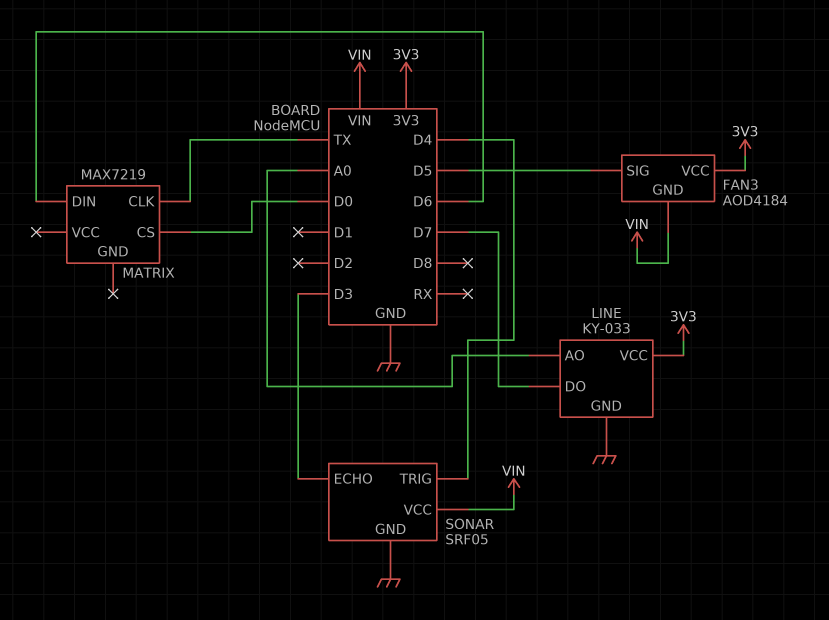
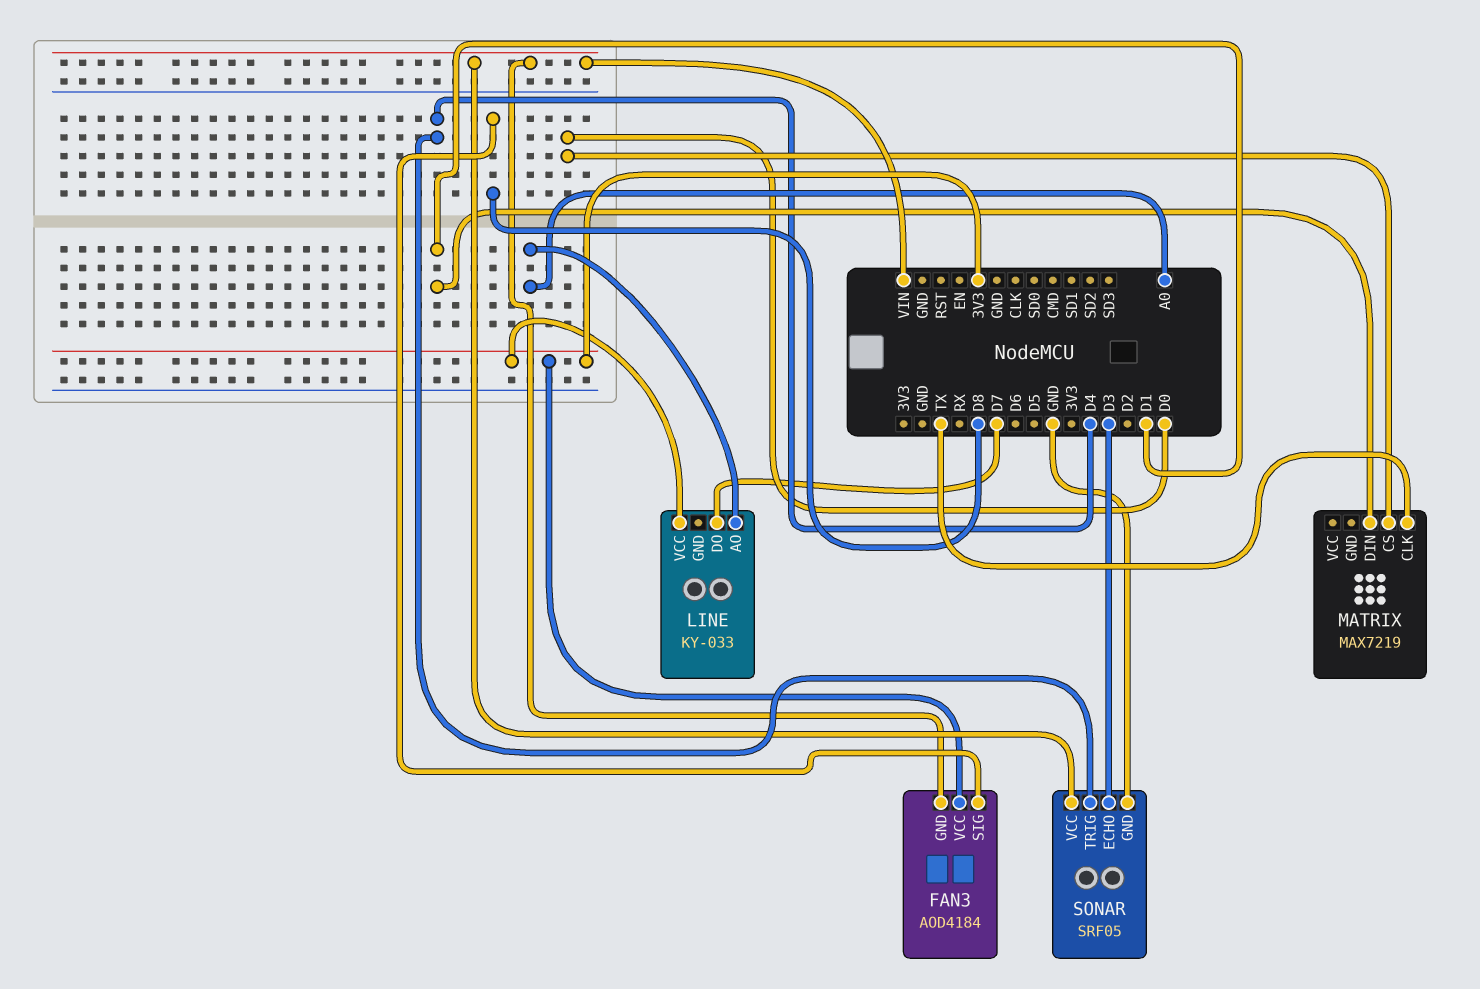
FAN3 pin SIG: D5 -> D8
LINE pin GND: GND -> none
MATRIX pin DIN: D6 -> D1

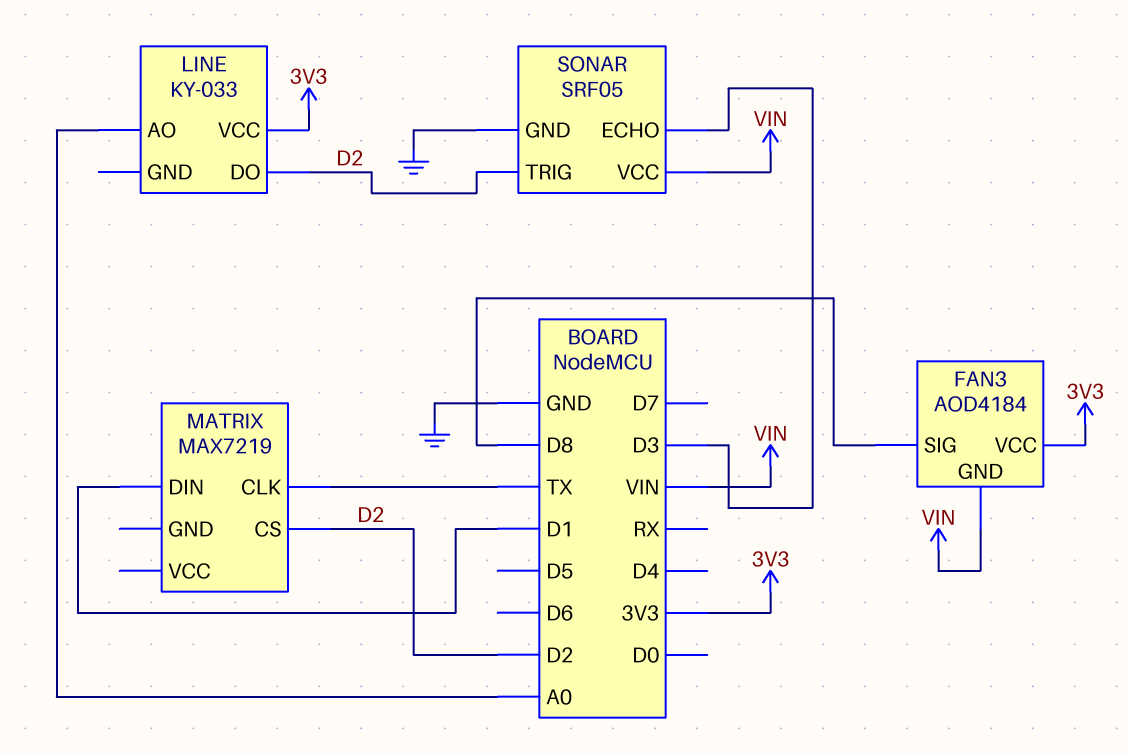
LINE pin DO: D7 -> D2
MATRIX pin CS: D0 -> D2
SONAR pin TRIG: D4 -> D2

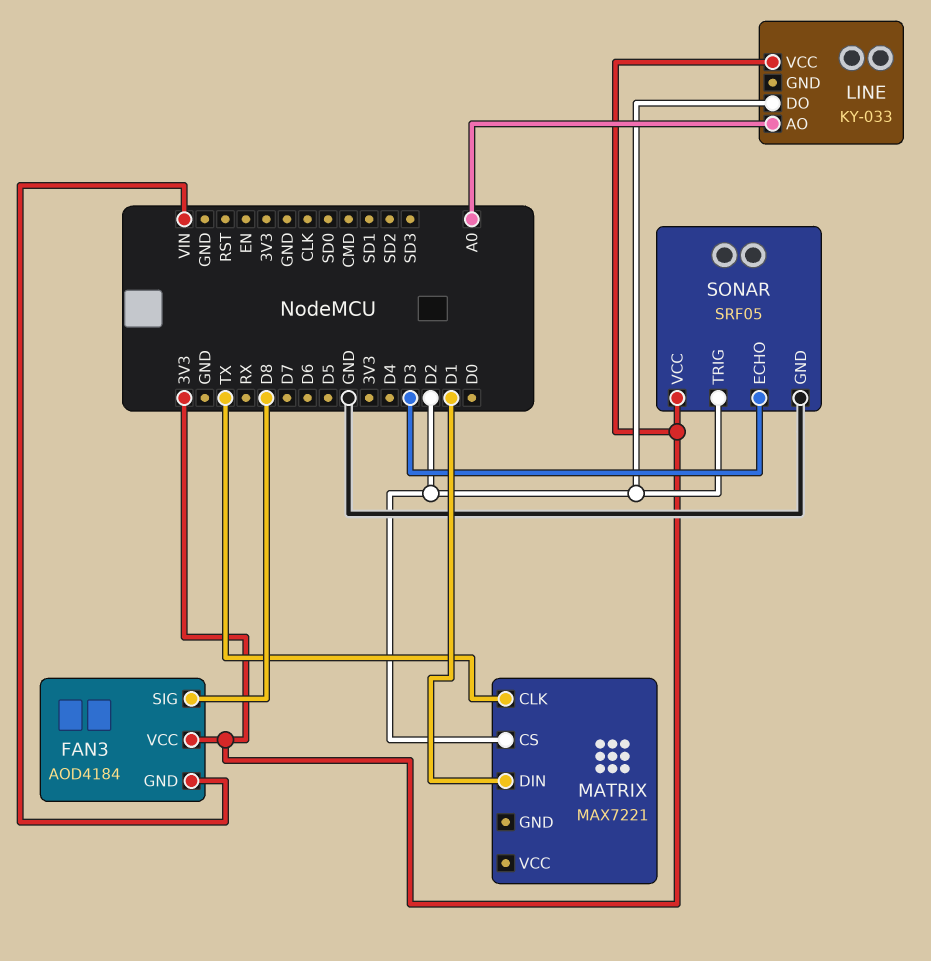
MATRIX: MAX7219 -> MAX7221
SONAR pin VCC: VIN -> 3V3

